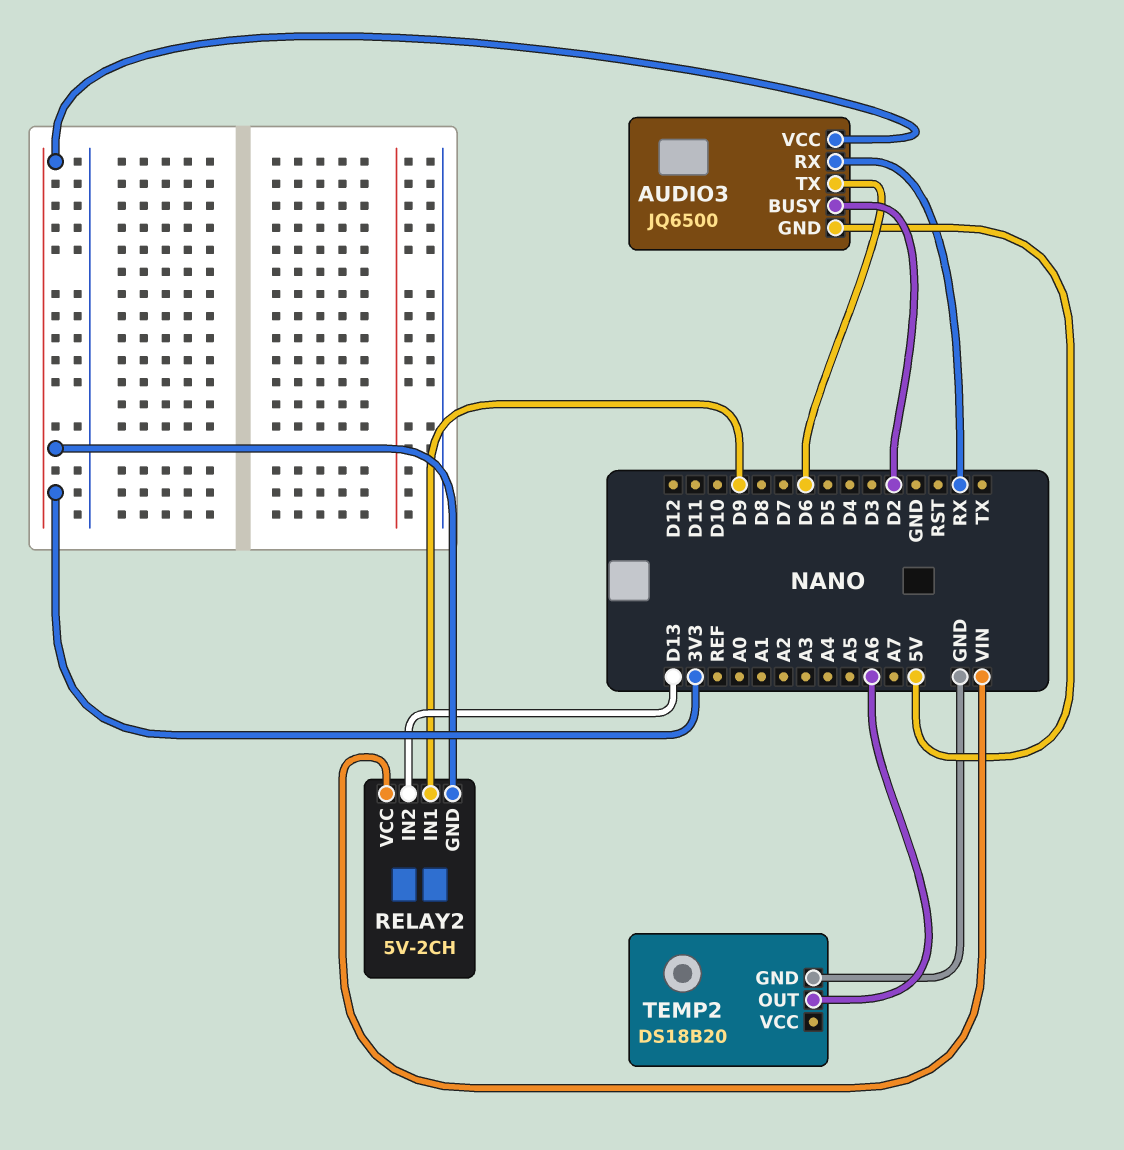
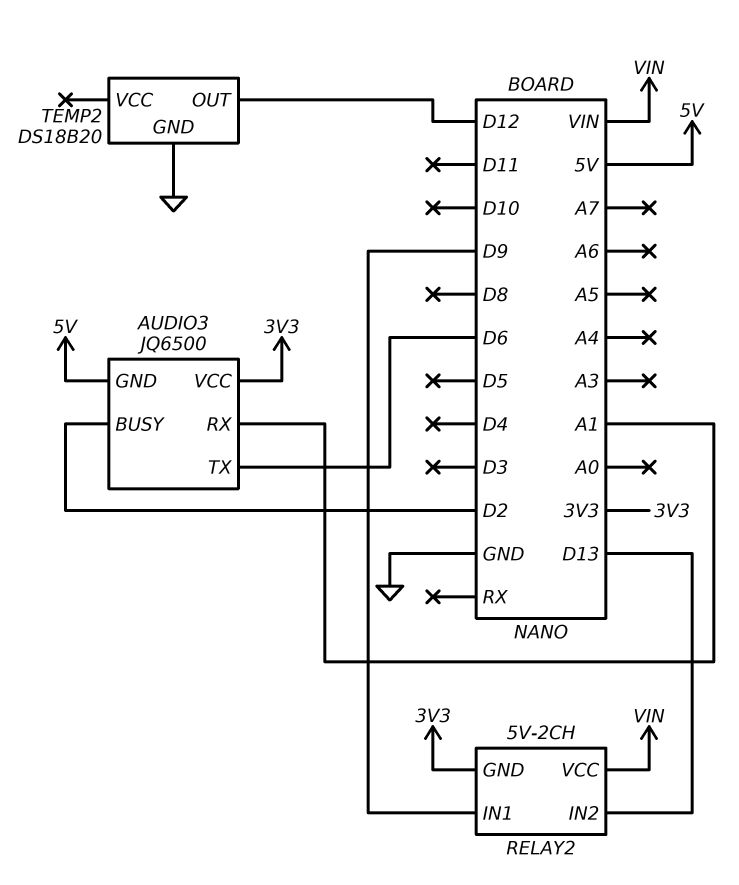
AUDIO3 pin RX: RX -> A1
TEMP2 pin OUT: A6 -> D12

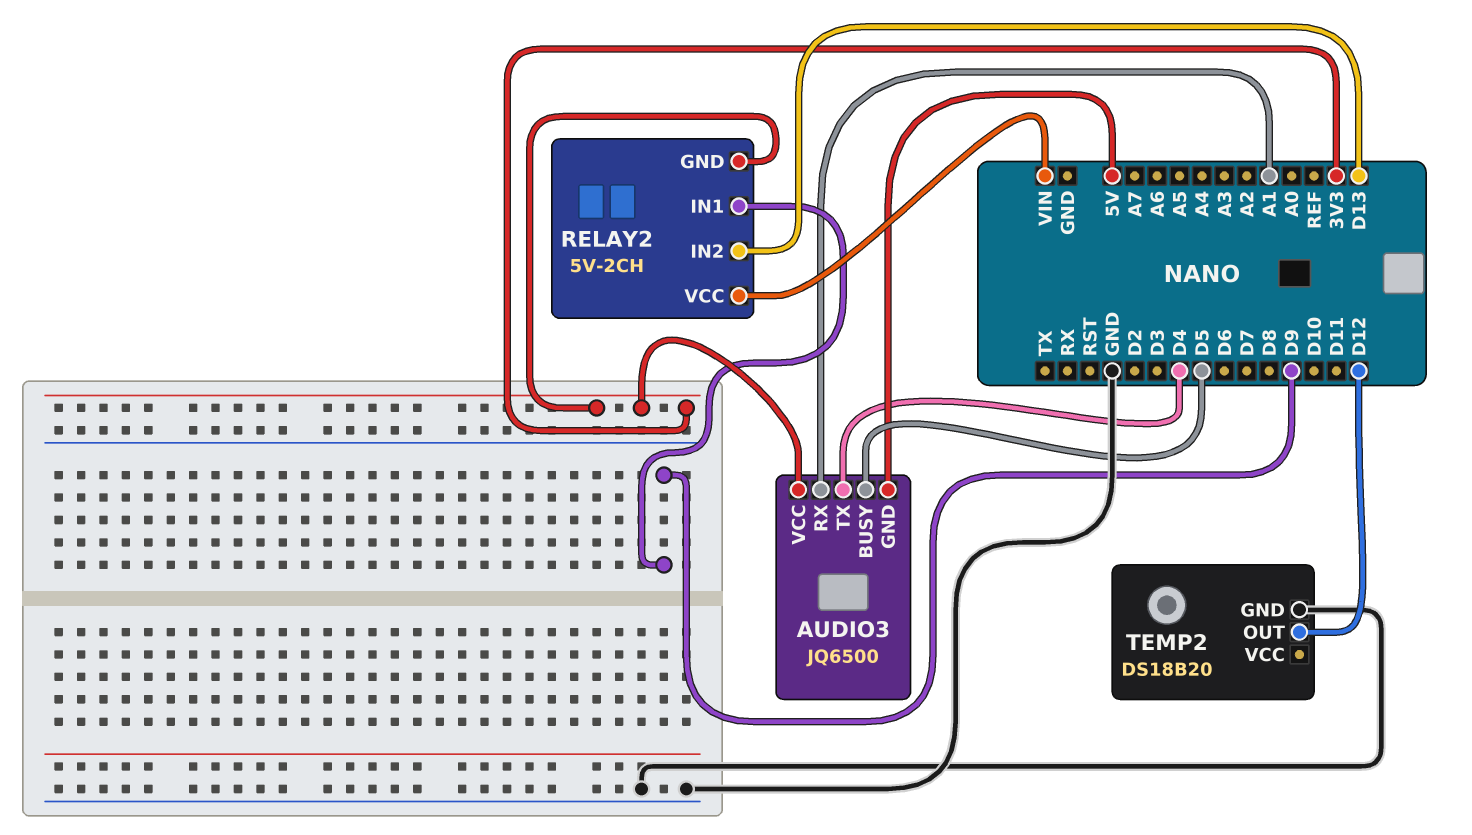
AUDIO3 pin BUSY: D2 -> D5
AUDIO3 pin TX: D6 -> D4

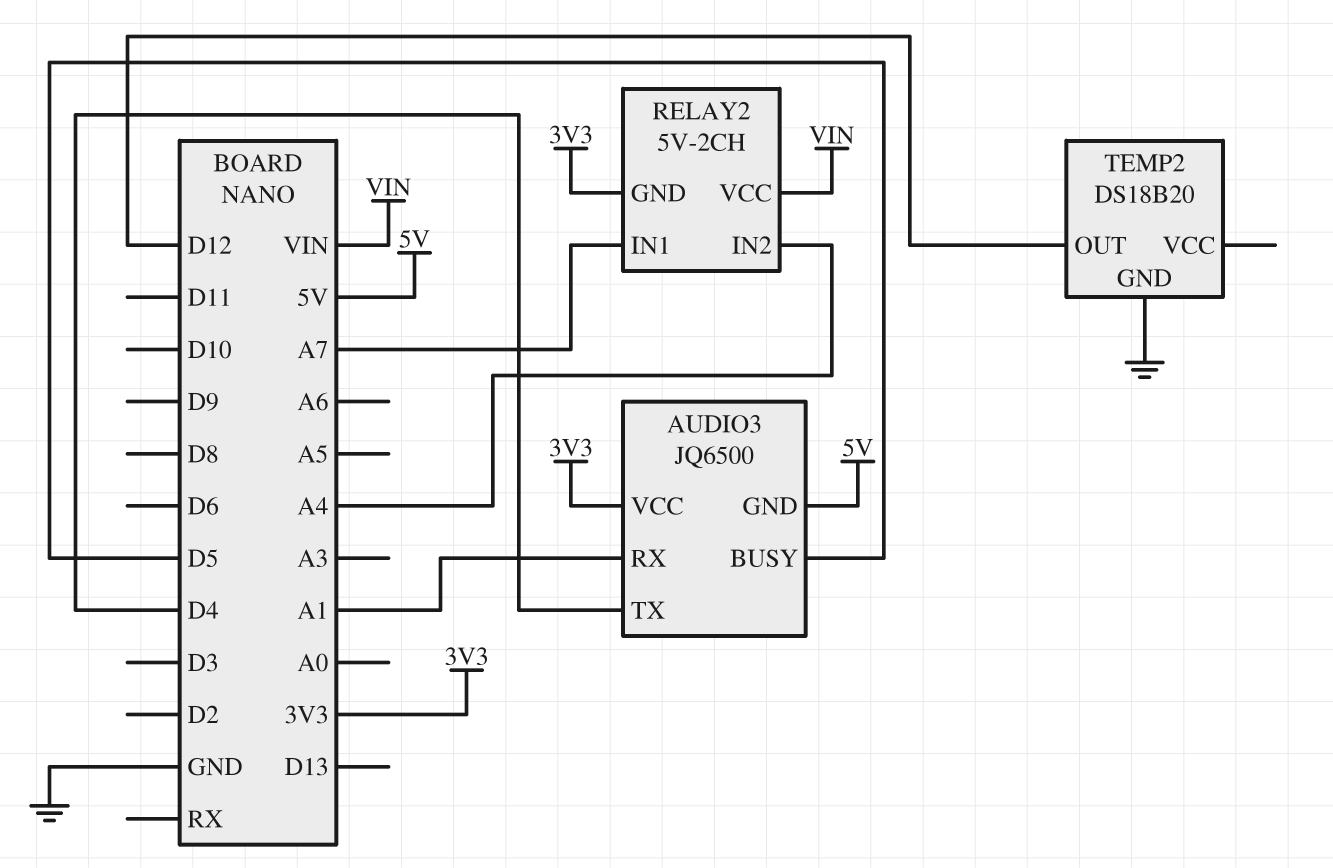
RELAY2 pin IN1: D9 -> A7
RELAY2 pin IN2: D13 -> A4

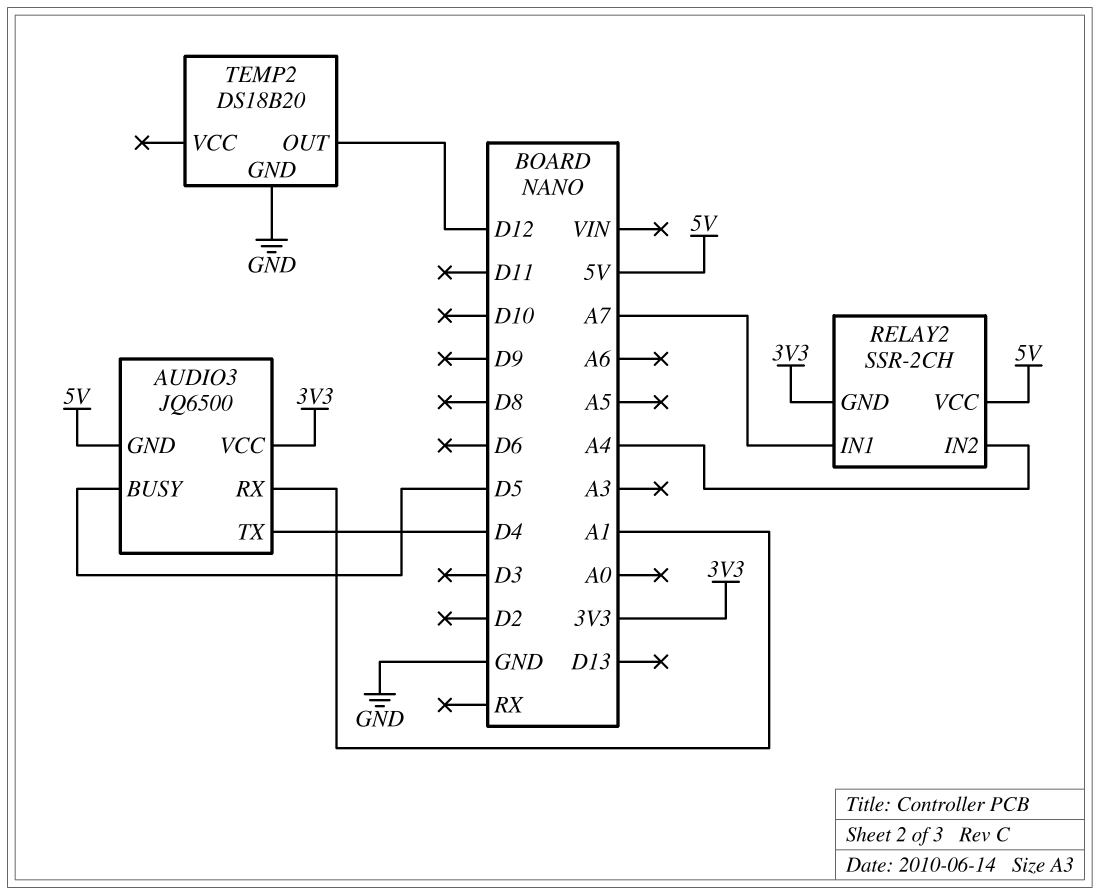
RELAY2: 5V-2CH -> SSR-2CH
RELAY2 pin VCC: VIN -> 5V

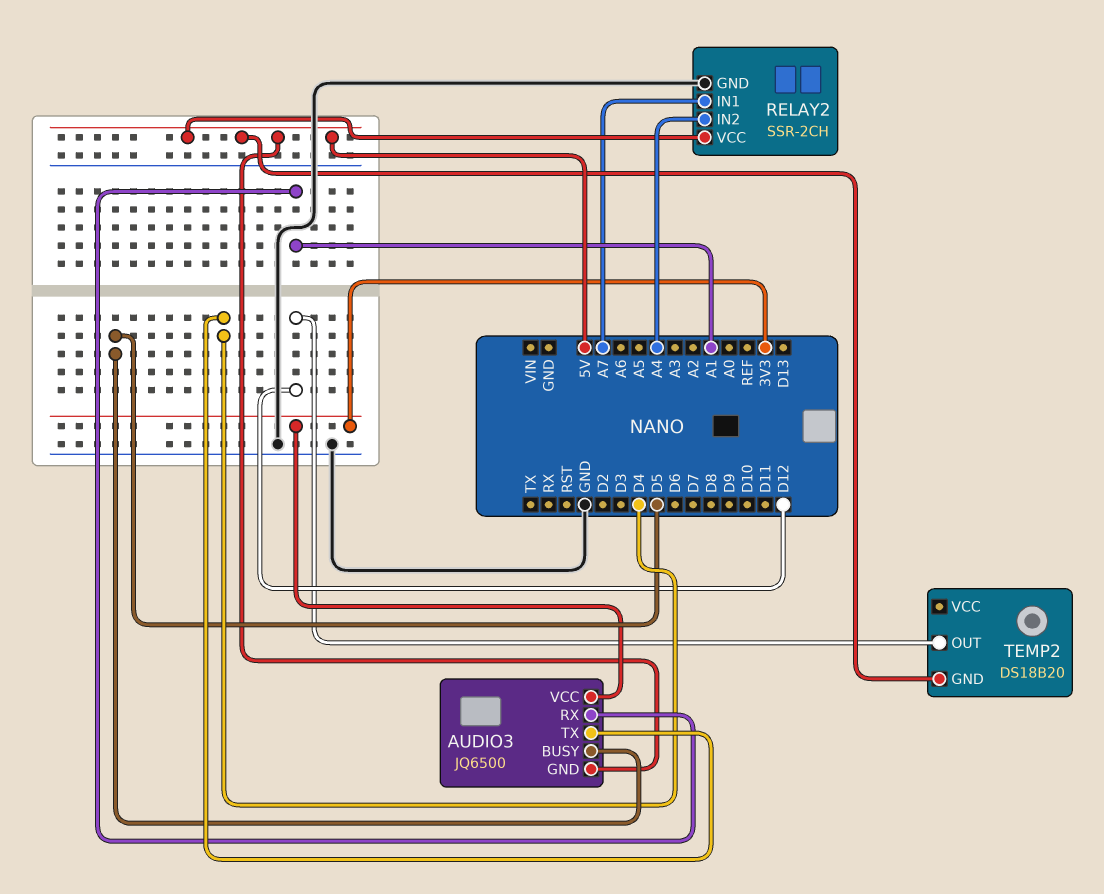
RELAY2 pin GND: 3V3 -> GND
TEMP2 pin GND: GND -> 5V

